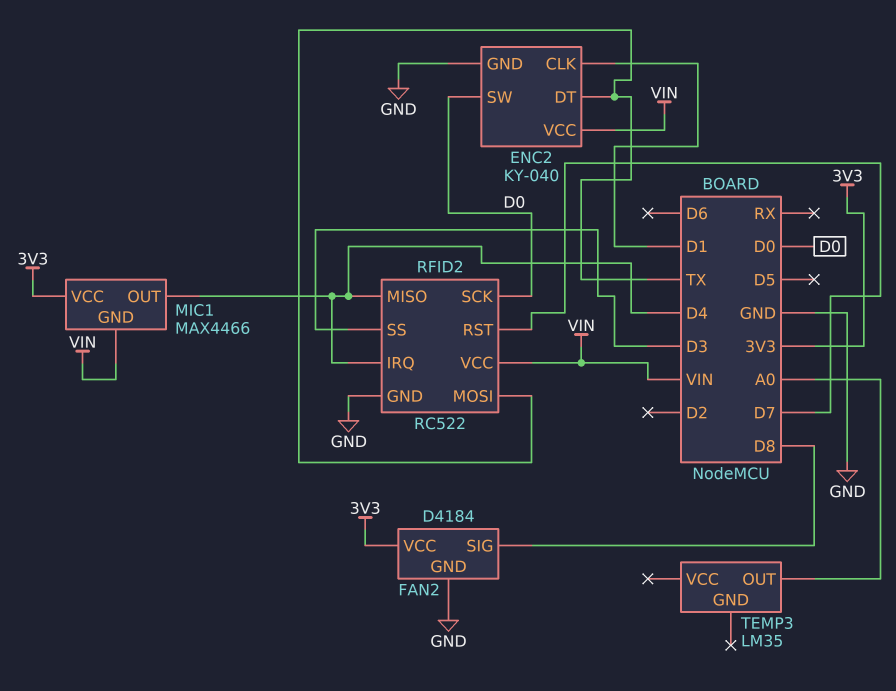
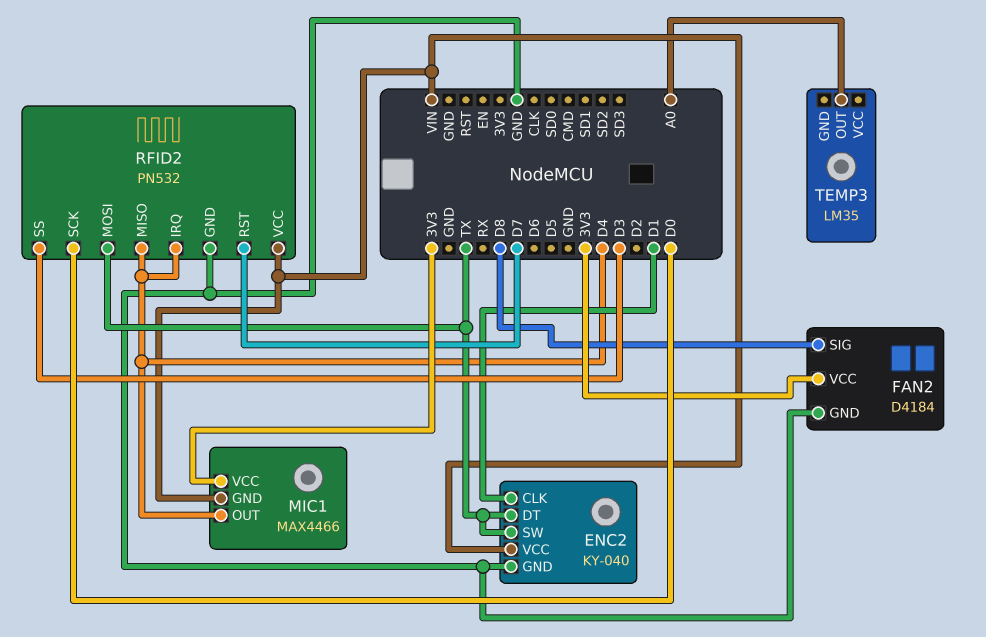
ENC2 pin SW: D0 -> TX
RFID2: RC522 -> PN532

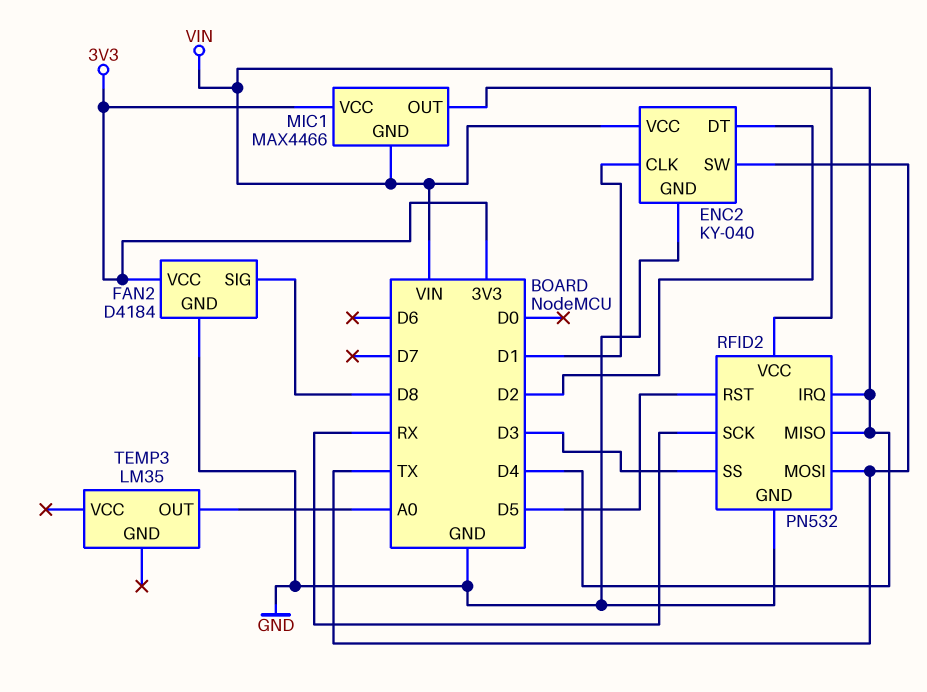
ENC2 pin DT: TX -> D2
RFID2 pin RST: D7 -> D5
RFID2 pin SCK: D0 -> RX

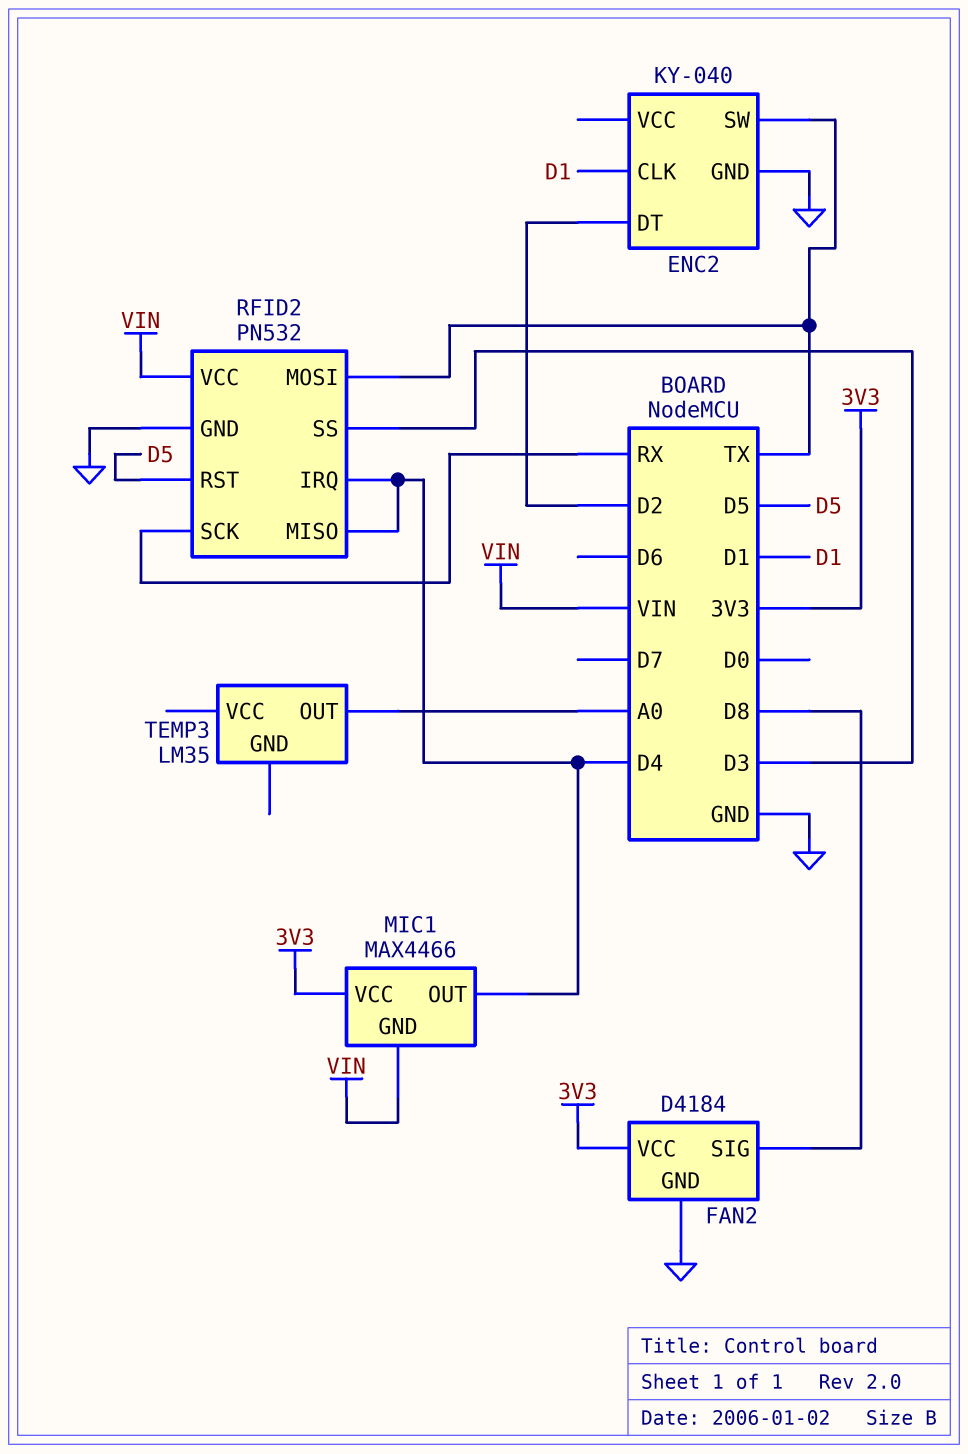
ENC2 pin VCC: VIN -> none

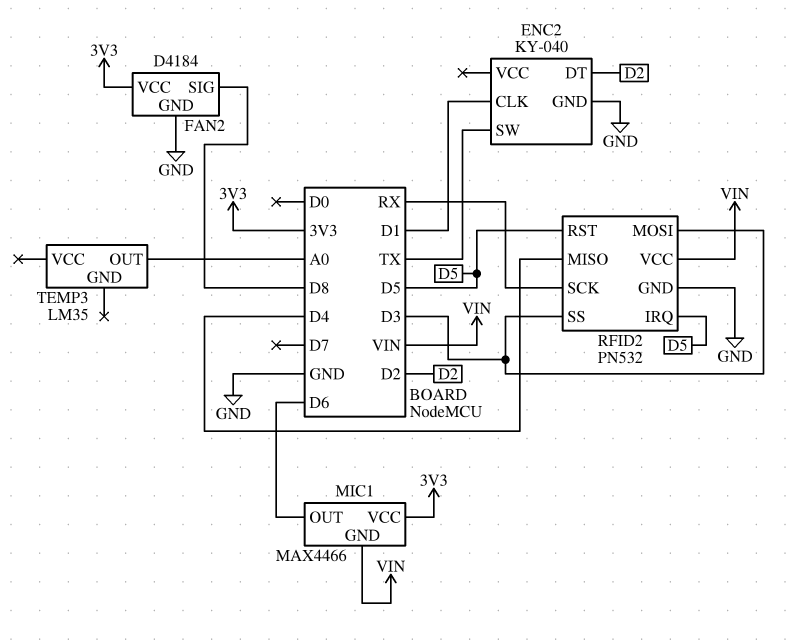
MIC1 pin OUT: D4 -> D6
RFID2 pin IRQ: D4 -> D5
RFID2 pin MOSI: TX -> D3

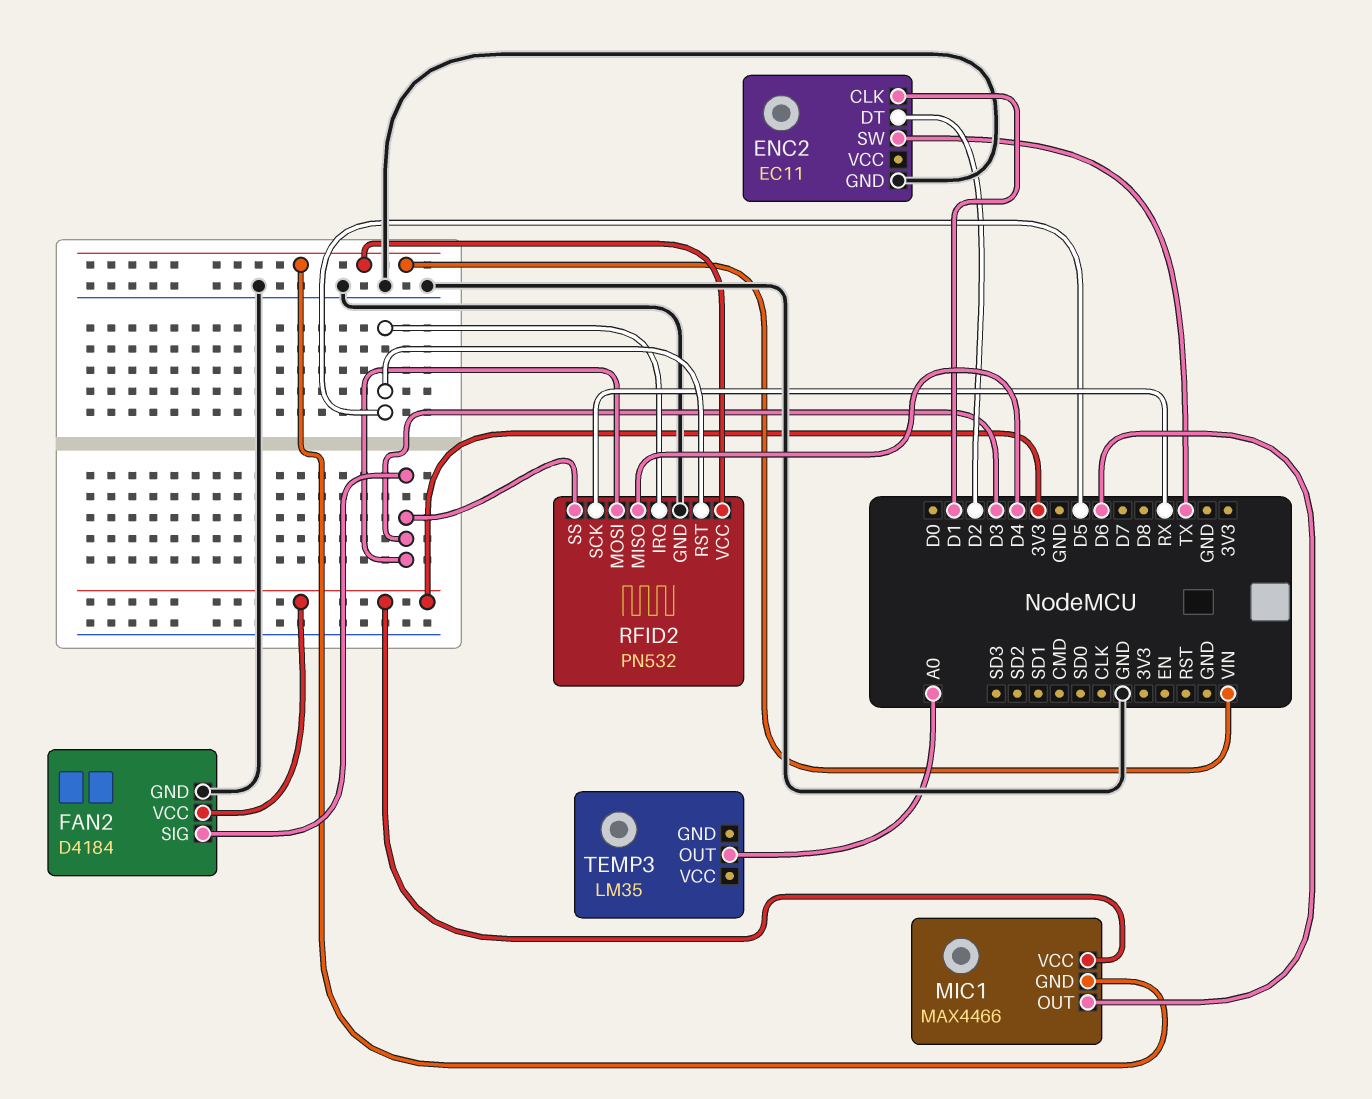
ENC2: KY-040 -> EC11
FAN2 pin SIG: D8 -> D3

